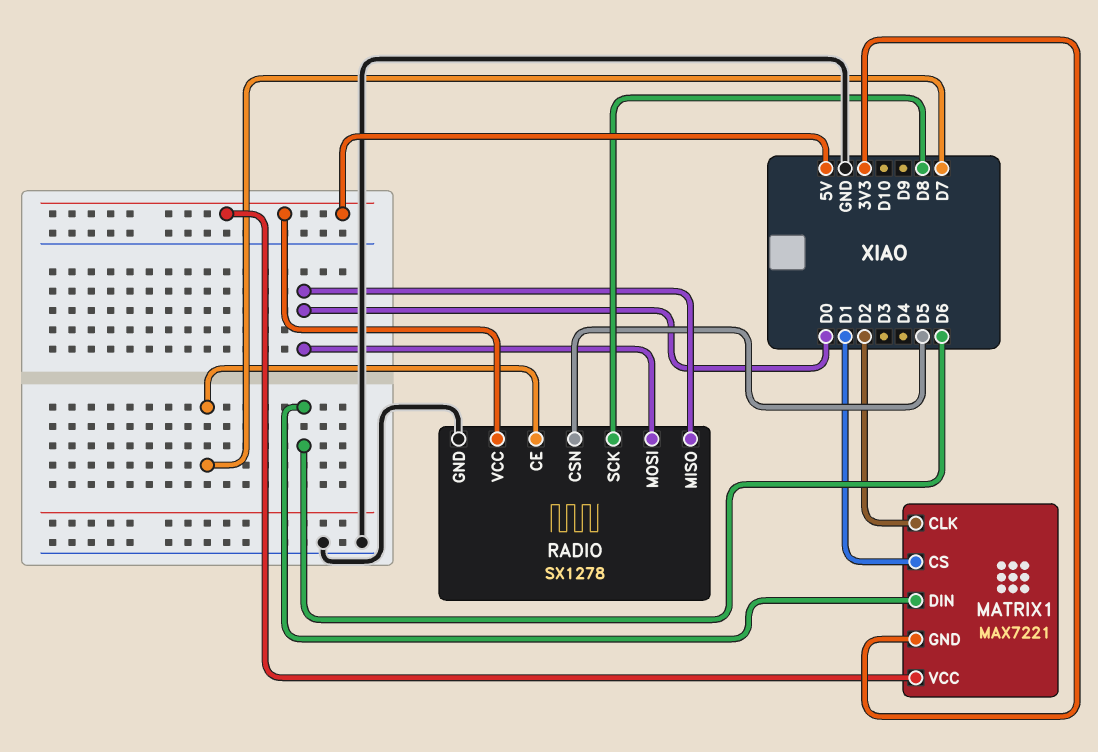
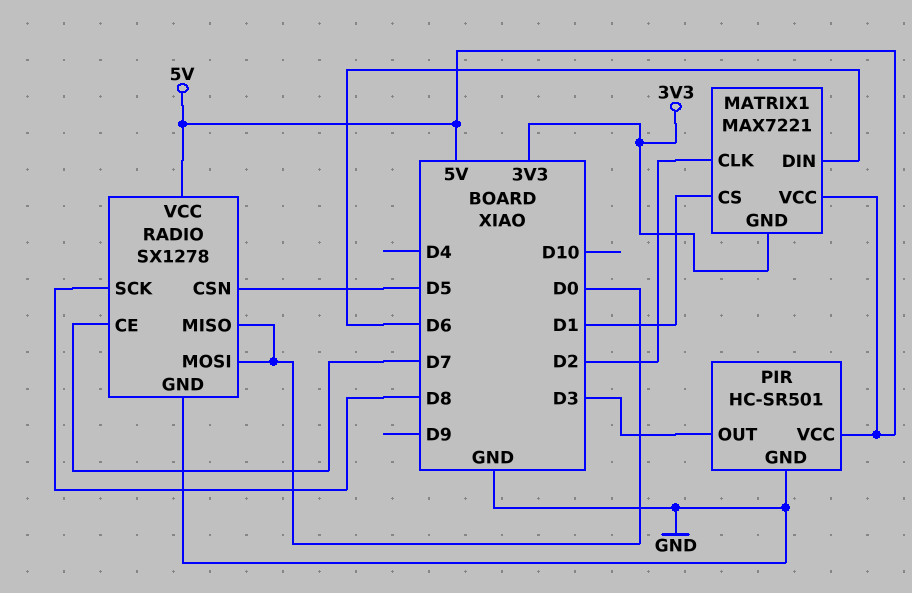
PIR: none -> HC-SR501
PIR pin GND: none -> GND
PIR pin OUT: none -> D3
PIR pin VCC: none -> 5V

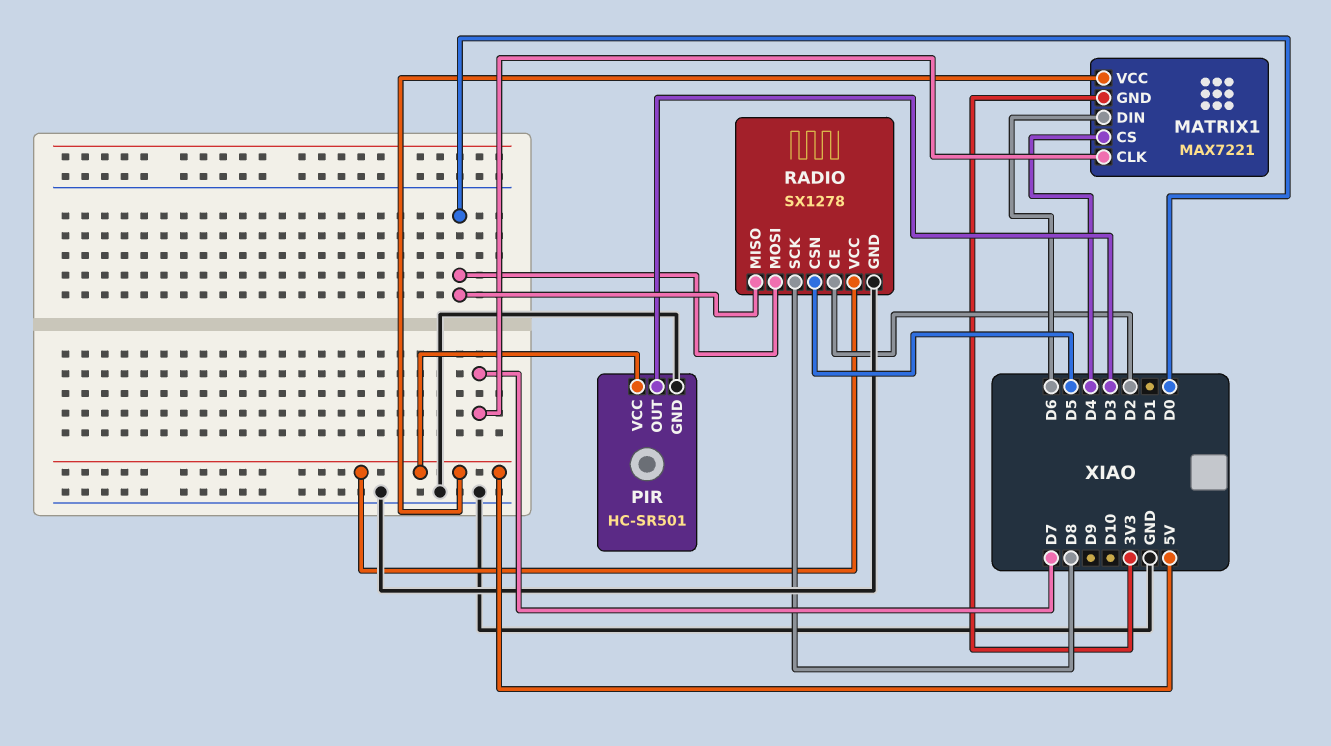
MATRIX1 pin CLK: D2 -> D7
MATRIX1 pin CS: D1 -> D4
RADIO pin CE: D7 -> D2

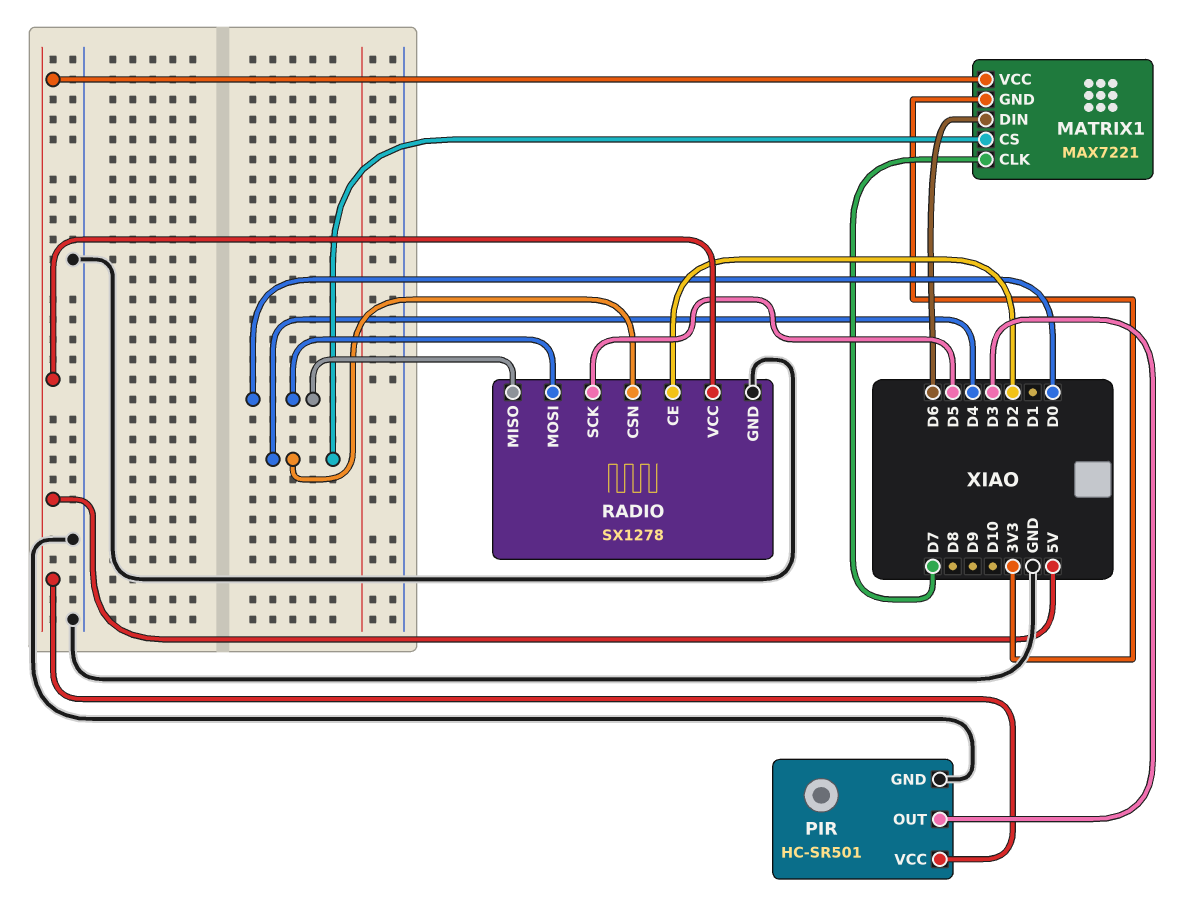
RADIO pin CSN: D5 -> D4
RADIO pin SCK: D8 -> D5

